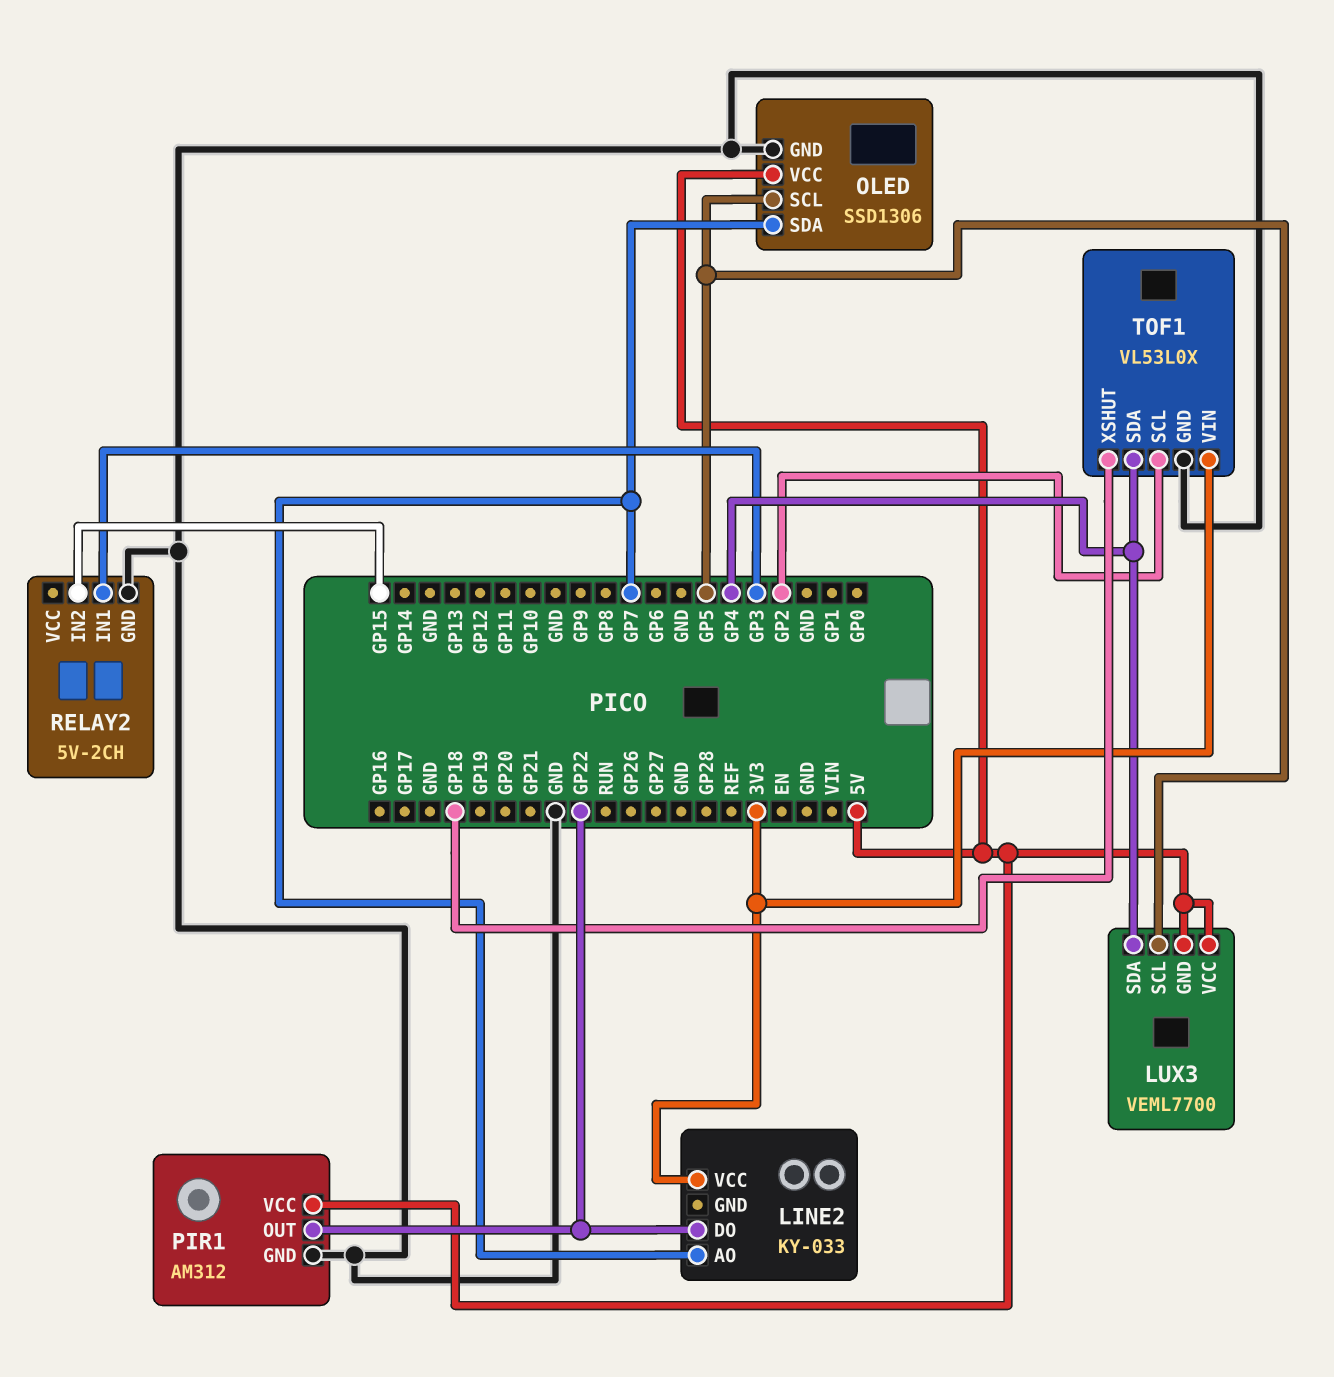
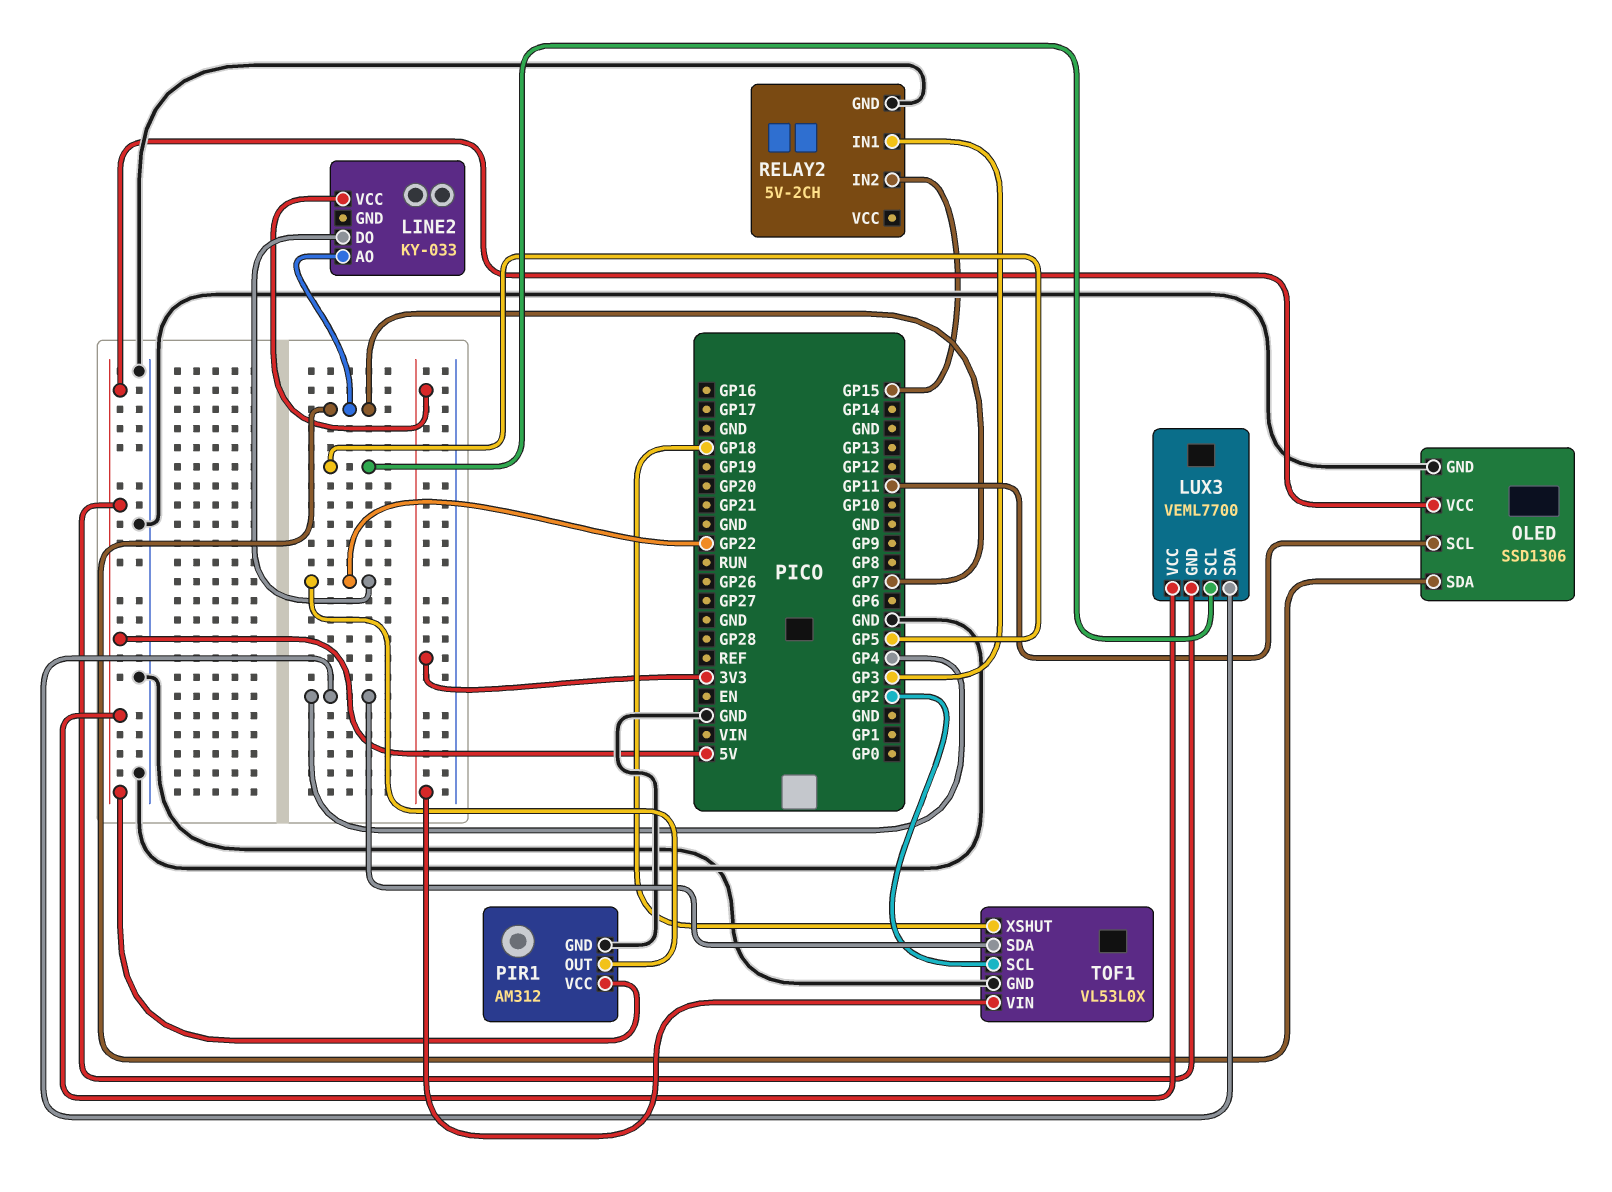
OLED pin SCL: GP5 -> GP11

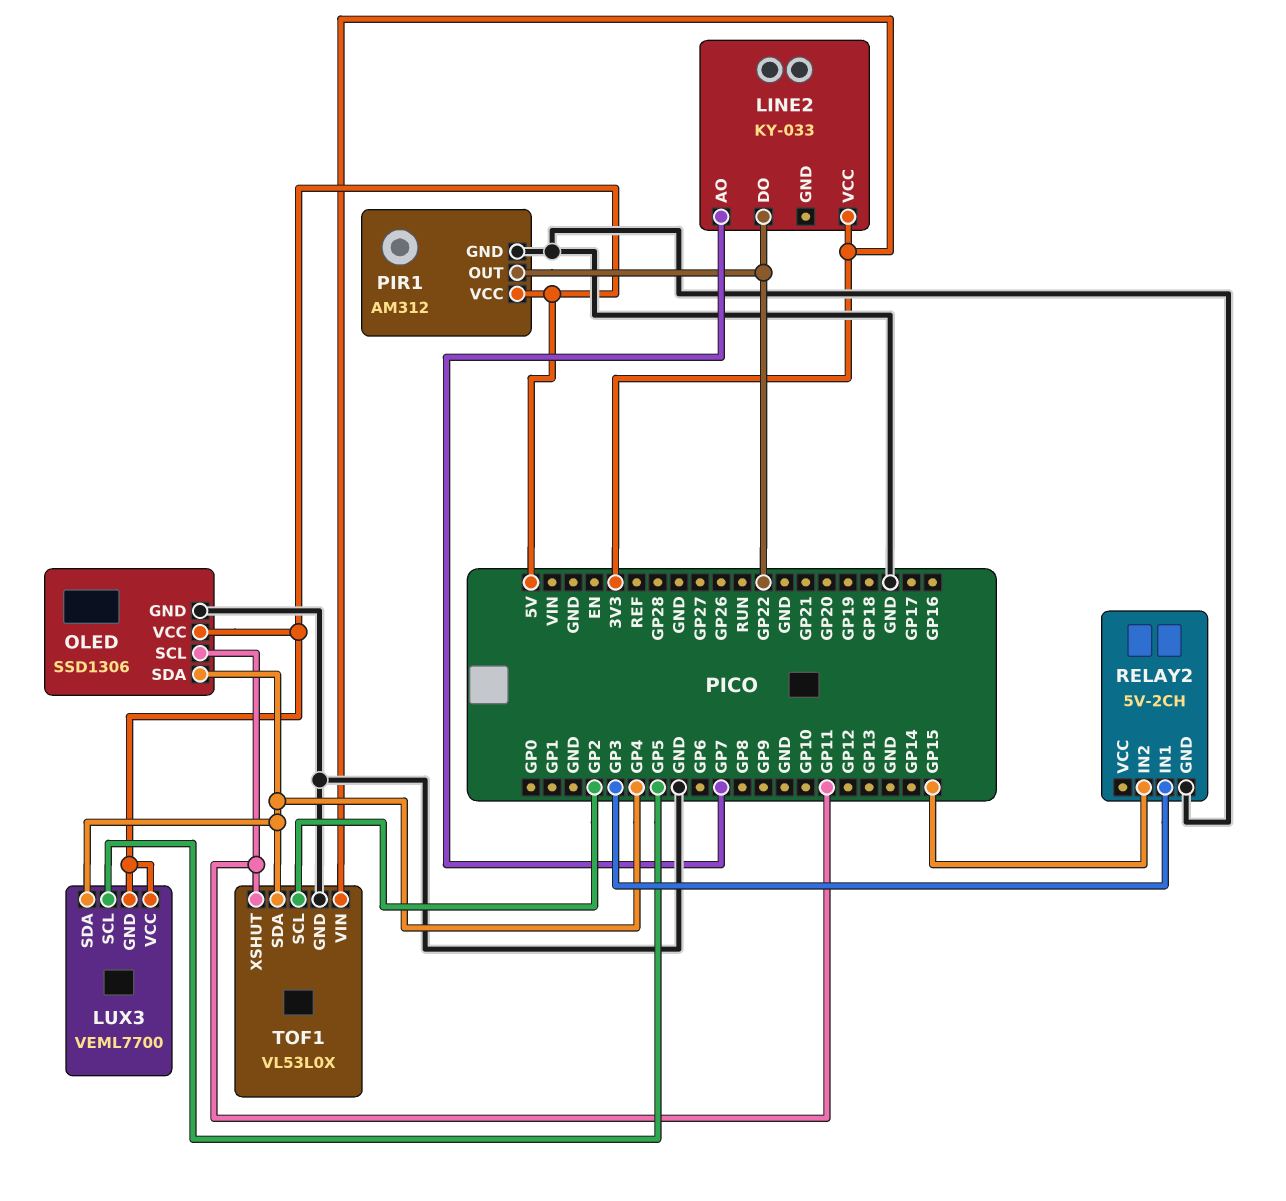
OLED pin SDA: GP7 -> GP4
TOF1 pin XSHUT: GP18 -> GP11

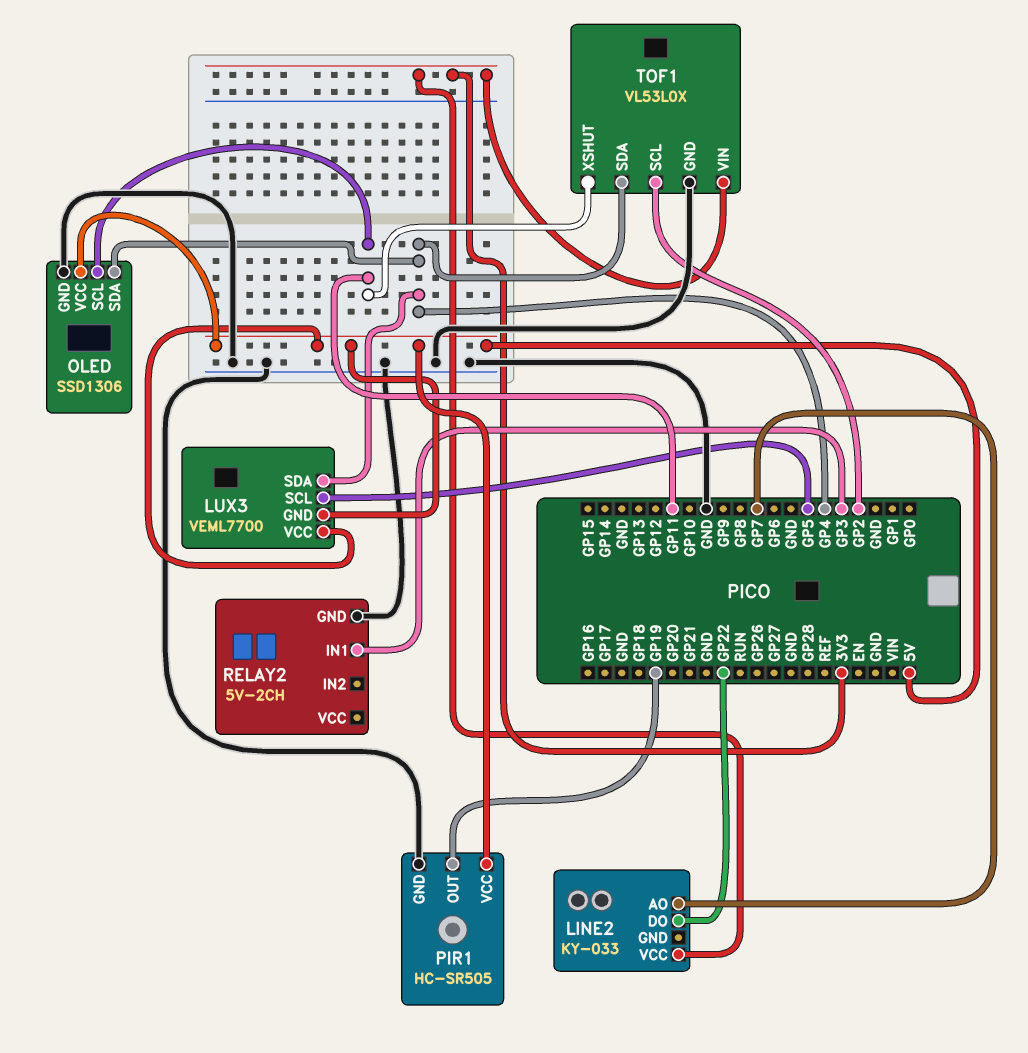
PIR1: AM312 -> HC-SR505
PIR1 pin OUT: GP22 -> GP19
RELAY2 pin IN2: GP15 -> none

